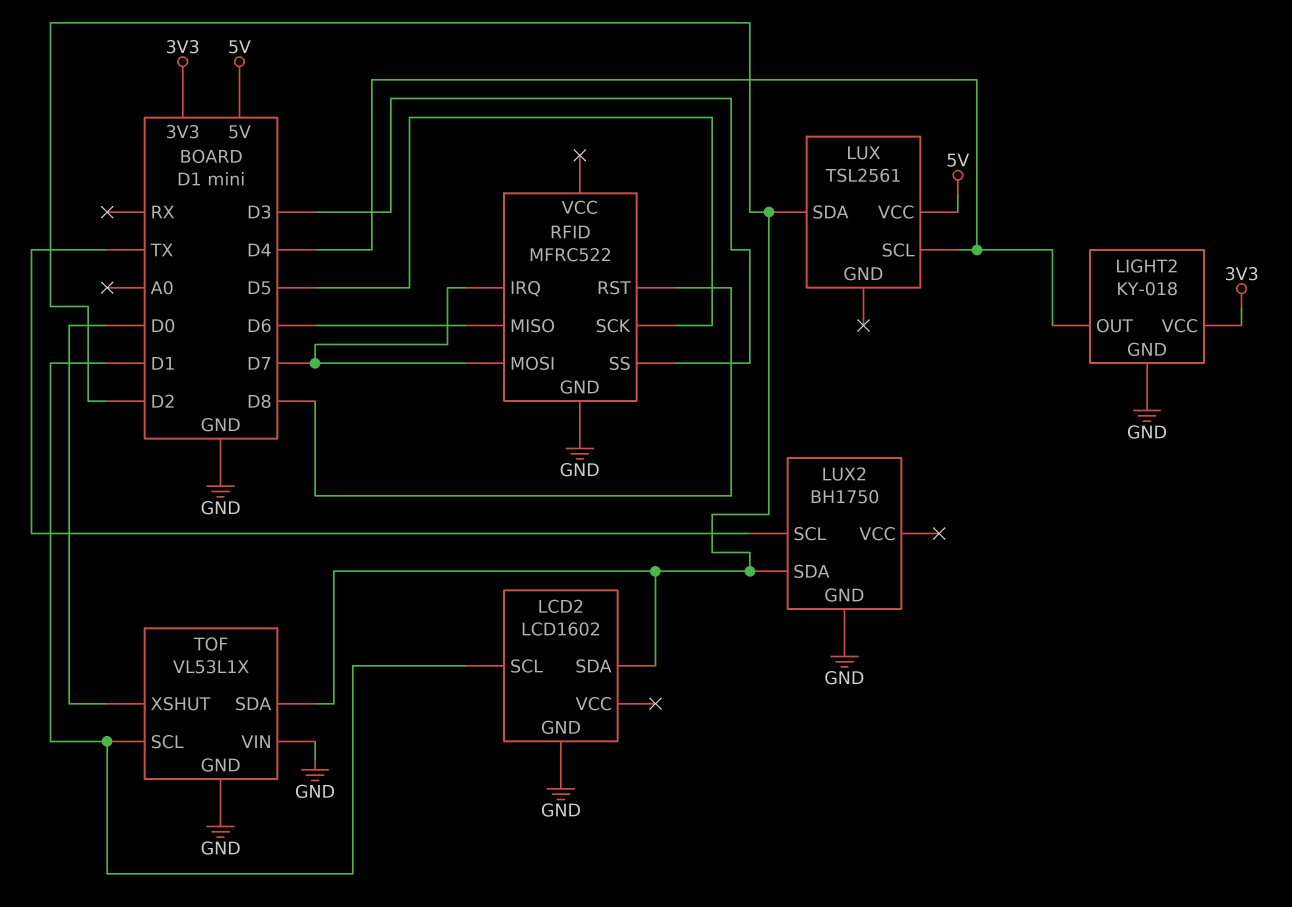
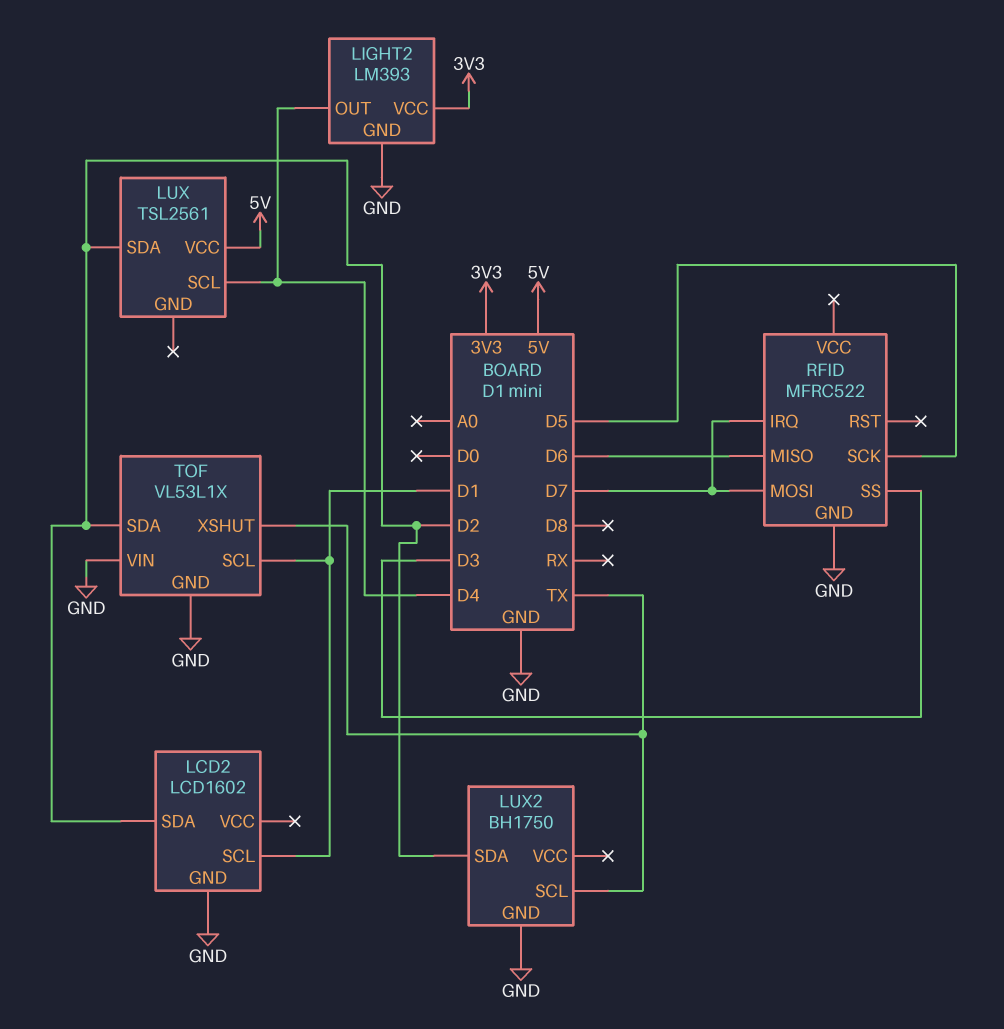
LIGHT2: KY-018 -> LM393
RFID pin RST: D8 -> none
TOF pin XSHUT: D0 -> TX

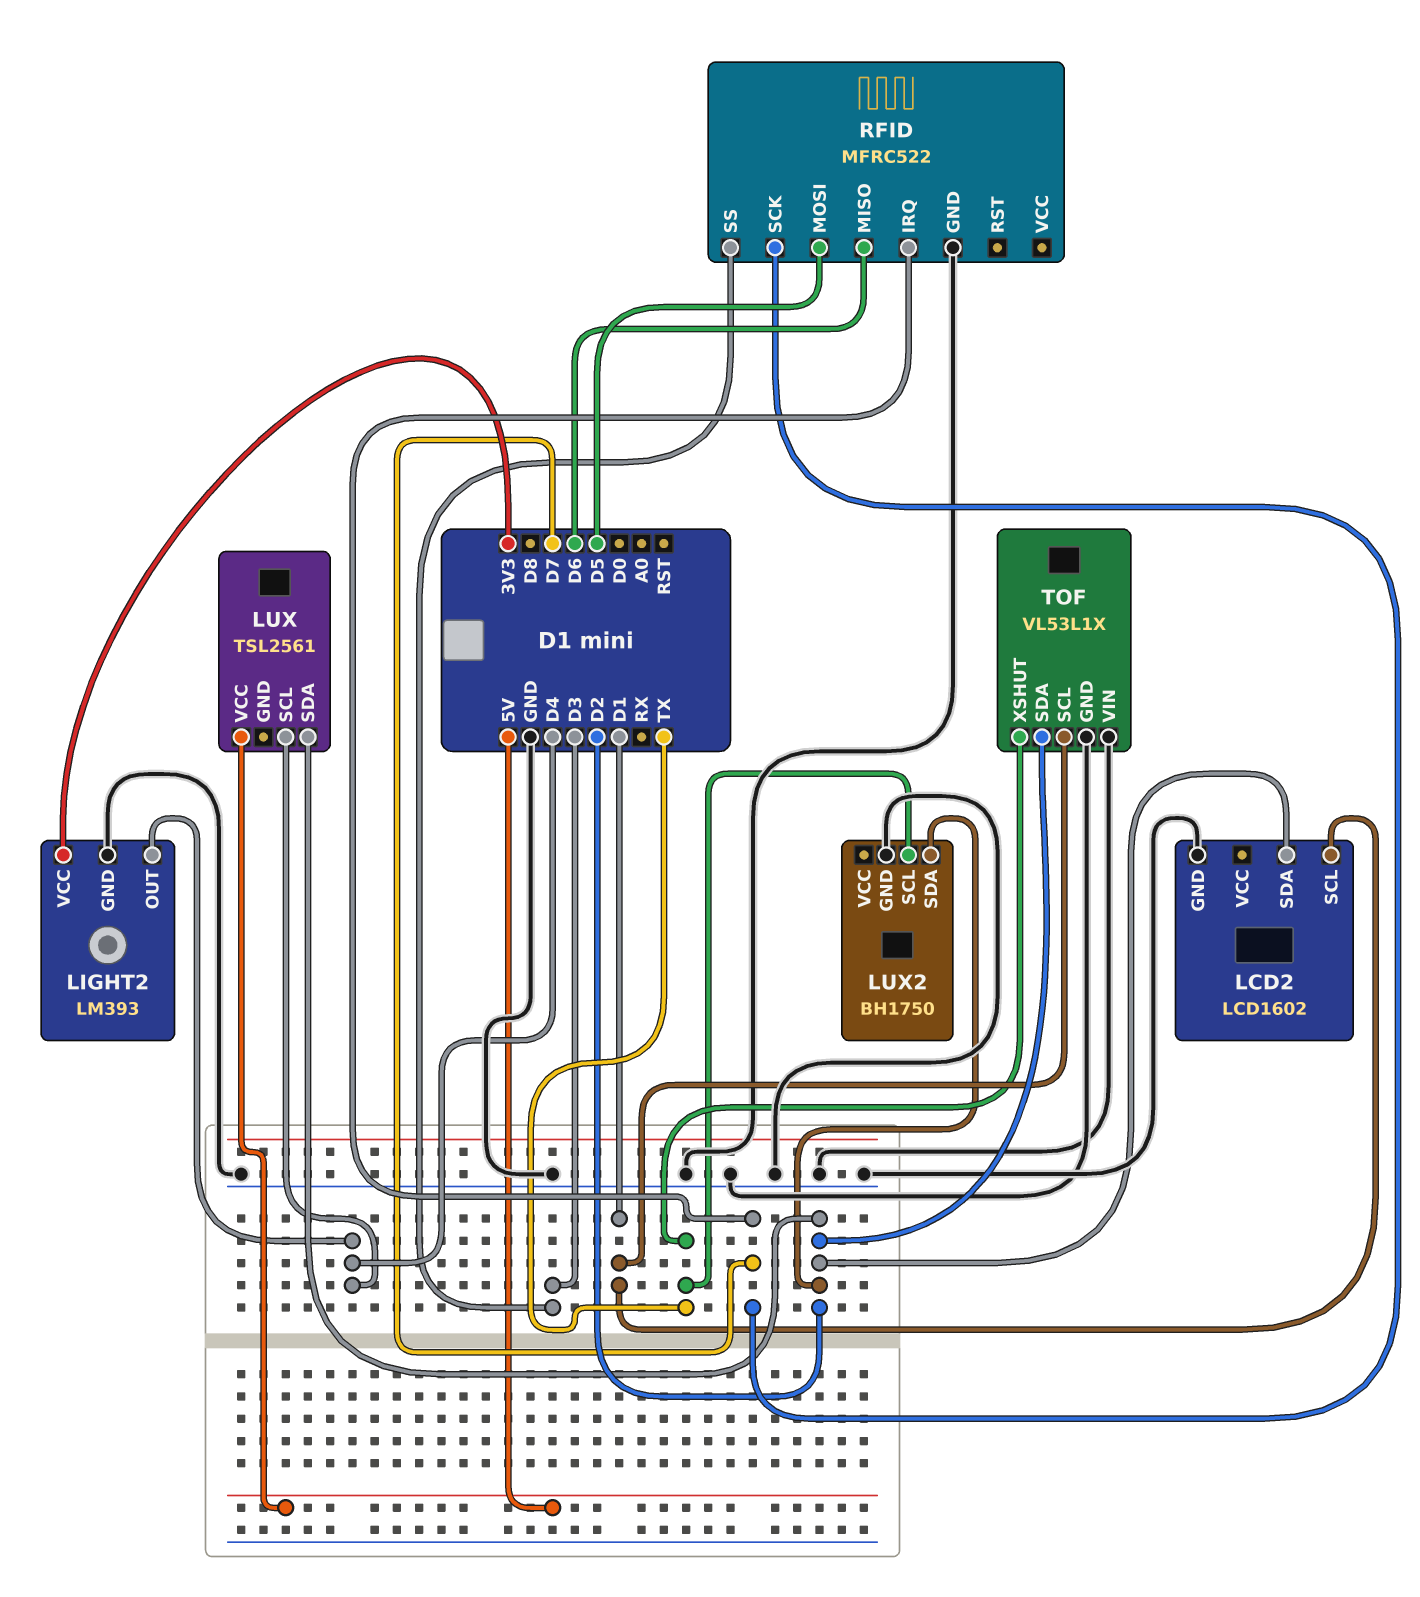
RFID pin MOSI: D7 -> D5
RFID pin SCK: D5 -> D7

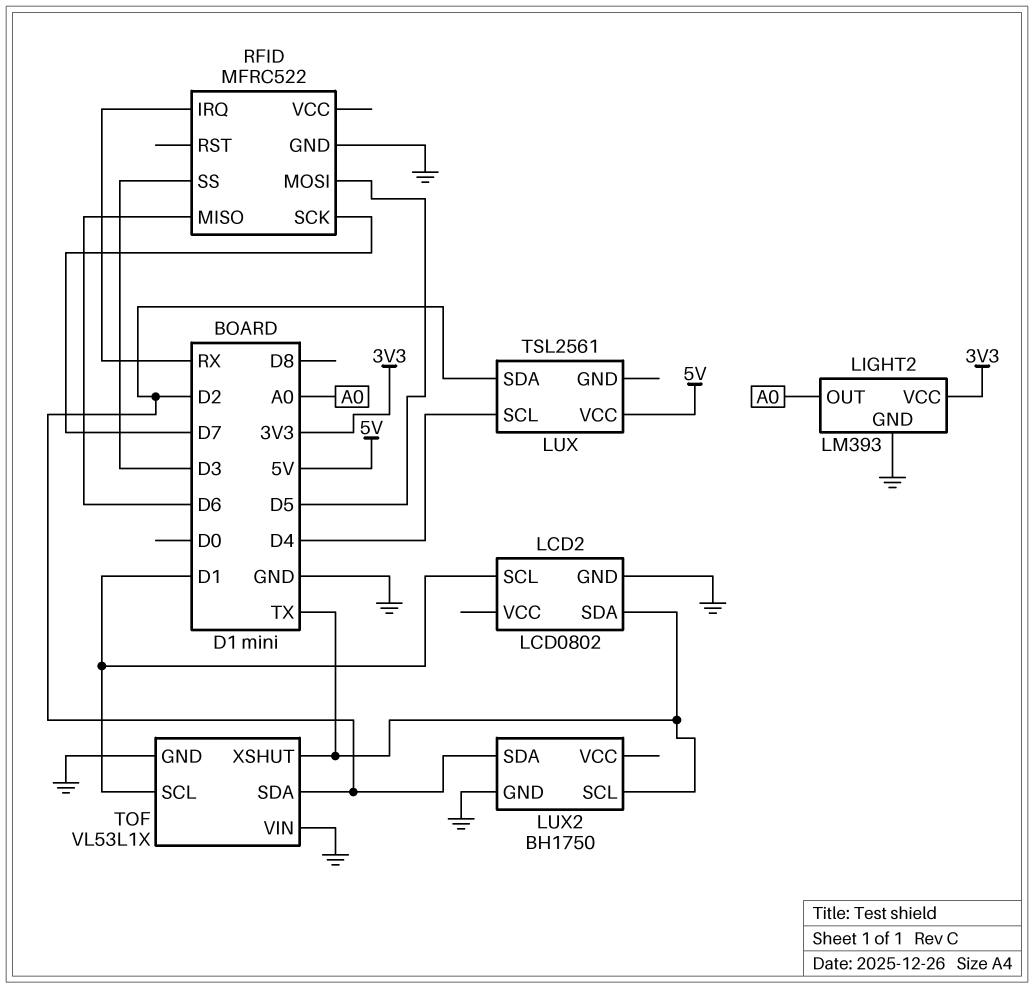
LCD2: LCD1602 -> LCD0802
LCD2 pin SDA: D2 -> TX
LIGHT2 pin OUT: D4 -> A0
RFID pin IRQ: D7 -> RX

